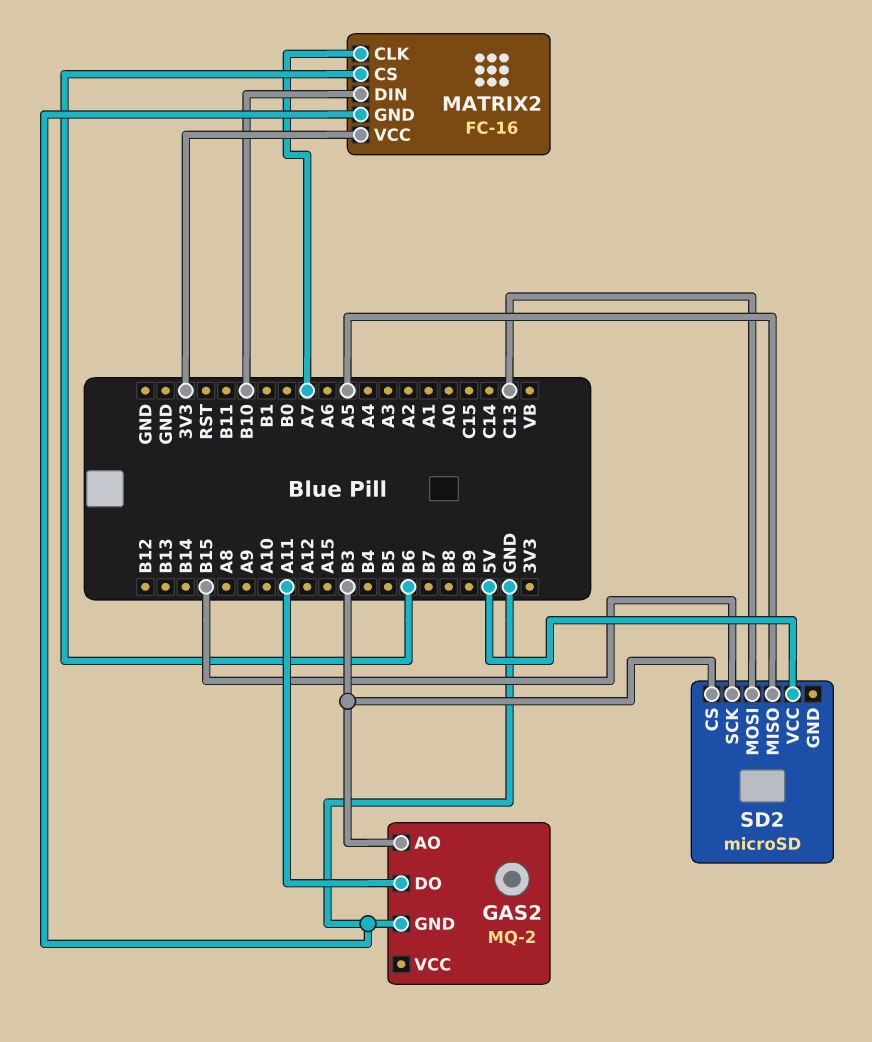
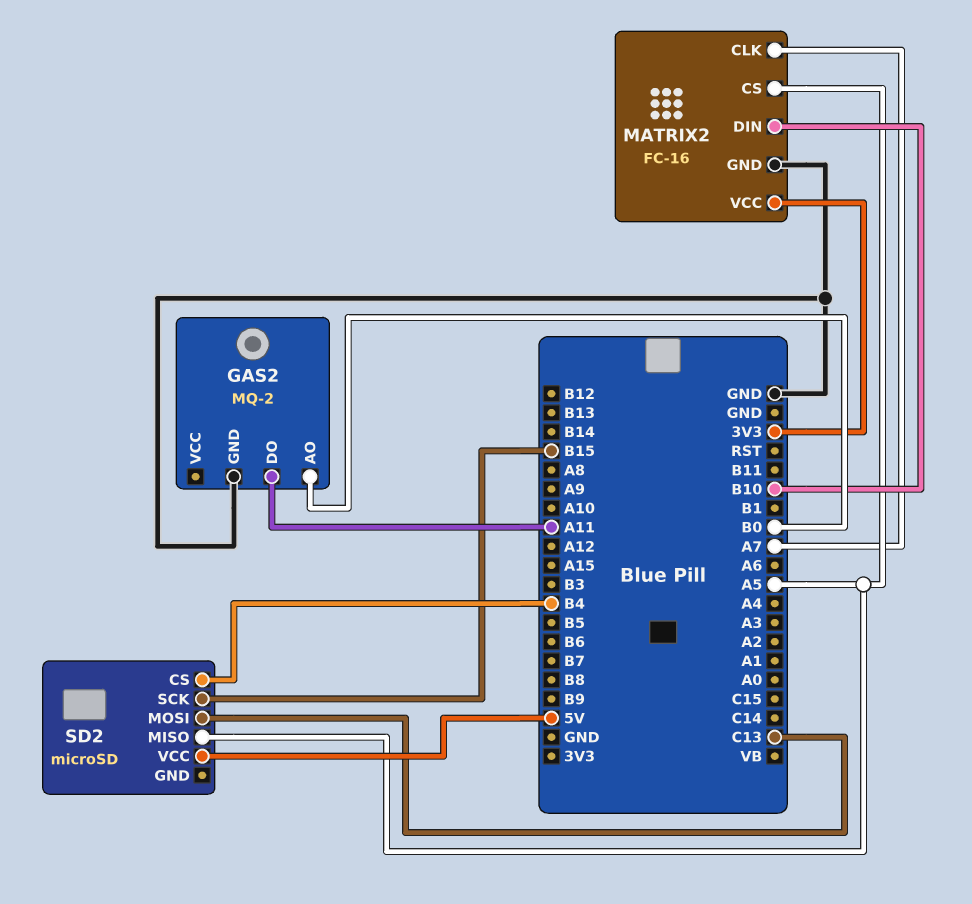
GAS2 pin AO: B3 -> B0
MATRIX2 pin CS: B6 -> A5
SD2 pin CS: B3 -> B4

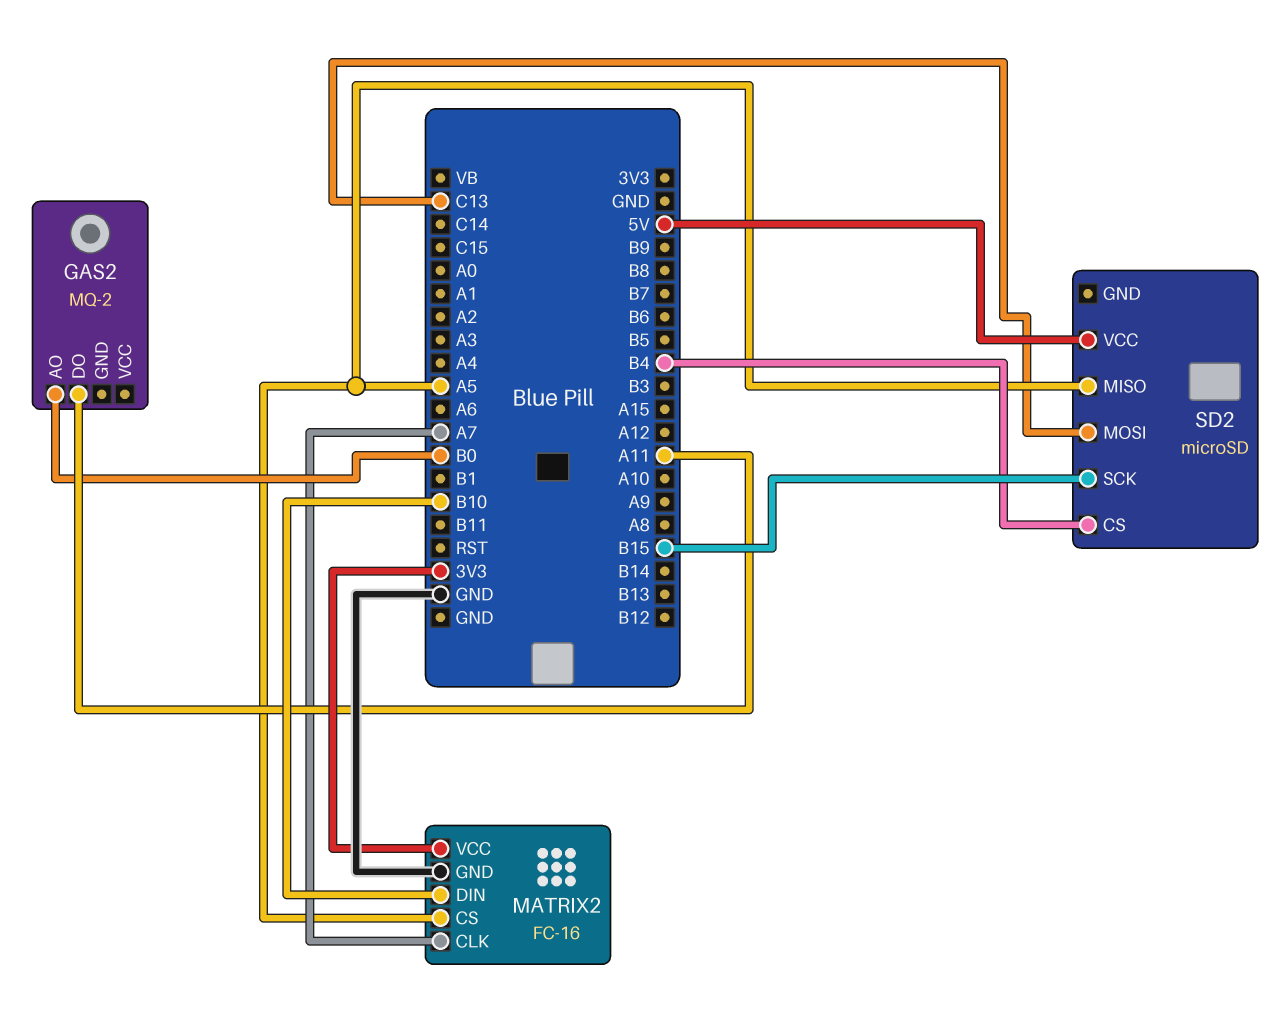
GAS2 pin GND: GND -> none

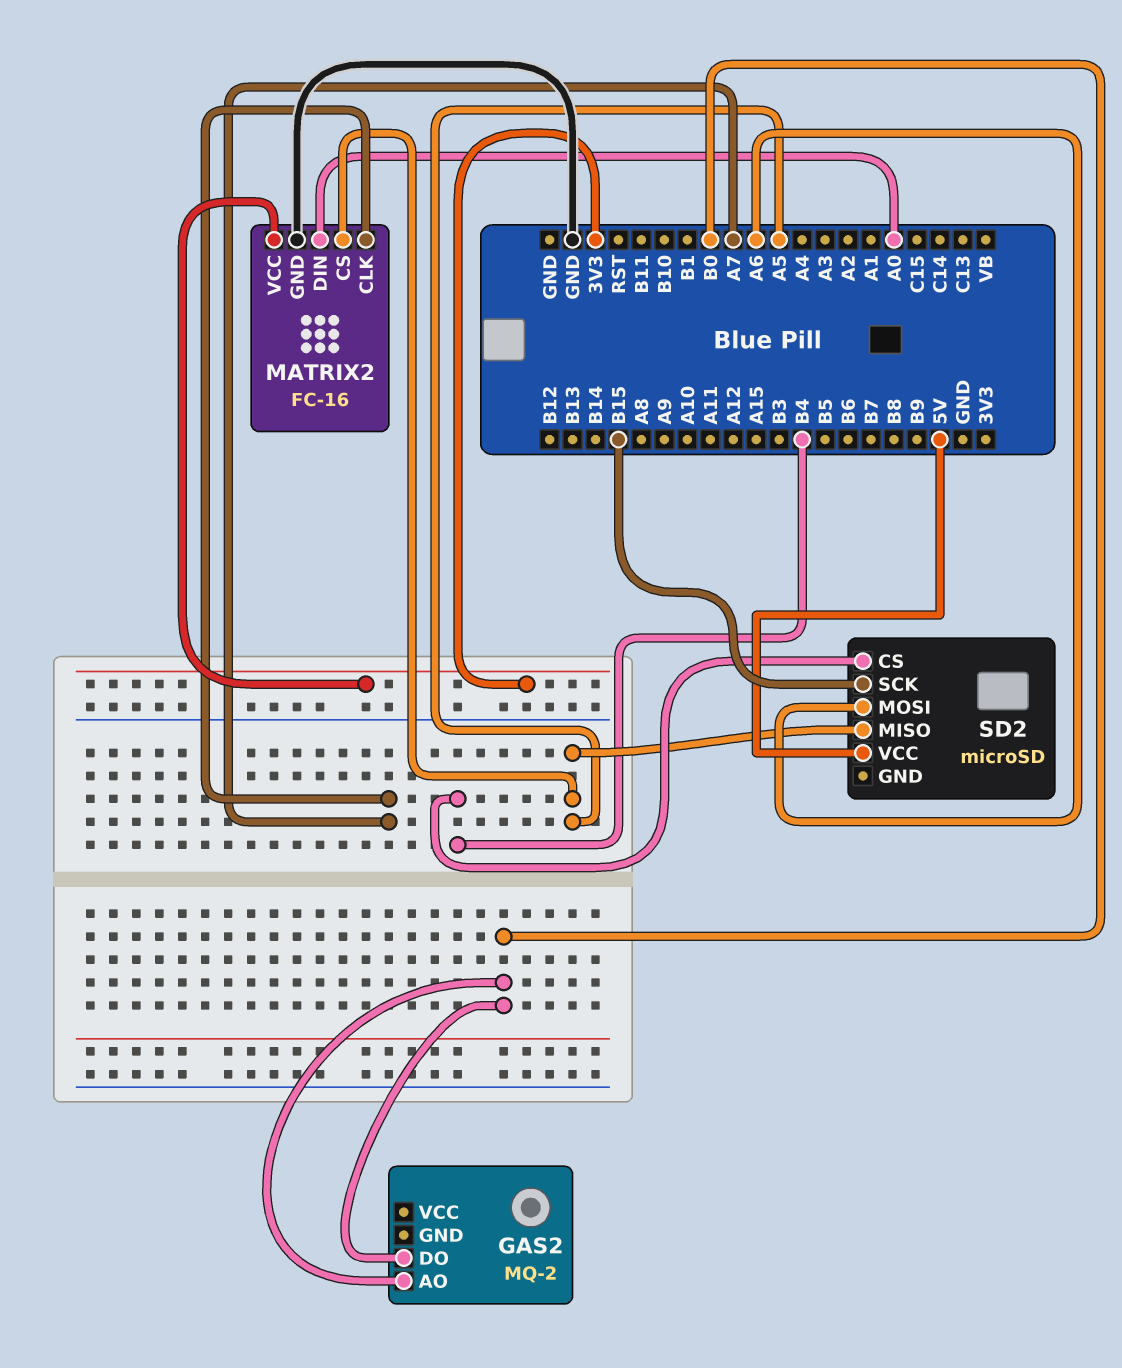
GAS2 pin DO: A11 -> B0
MATRIX2 pin DIN: B10 -> A0
SD2 pin MOSI: C13 -> A6

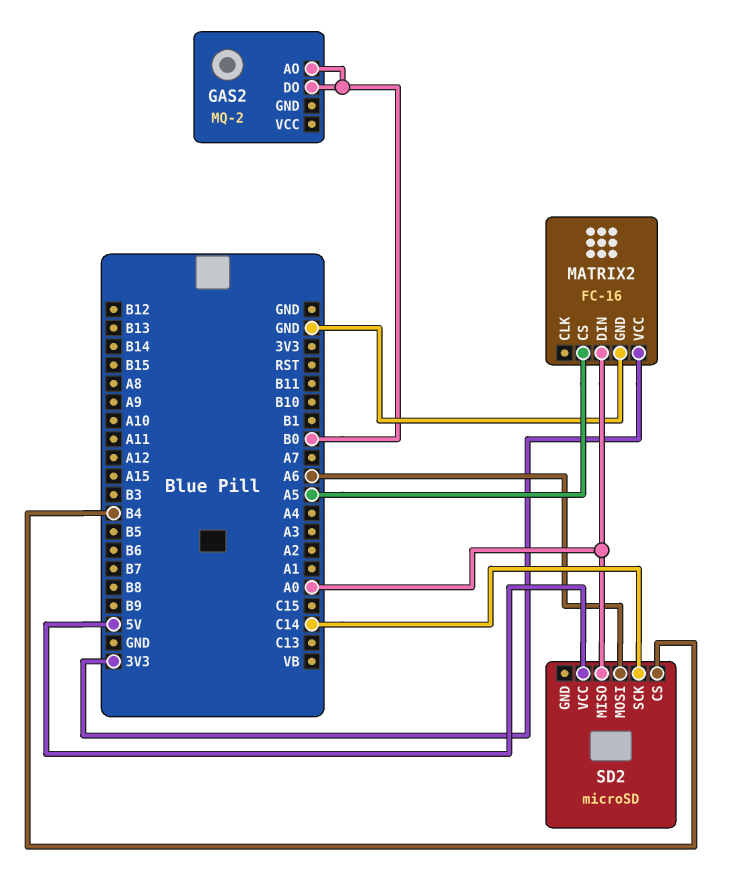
MATRIX2 pin CLK: A7 -> none
SD2 pin MISO: A5 -> A0
SD2 pin SCK: B15 -> C14

